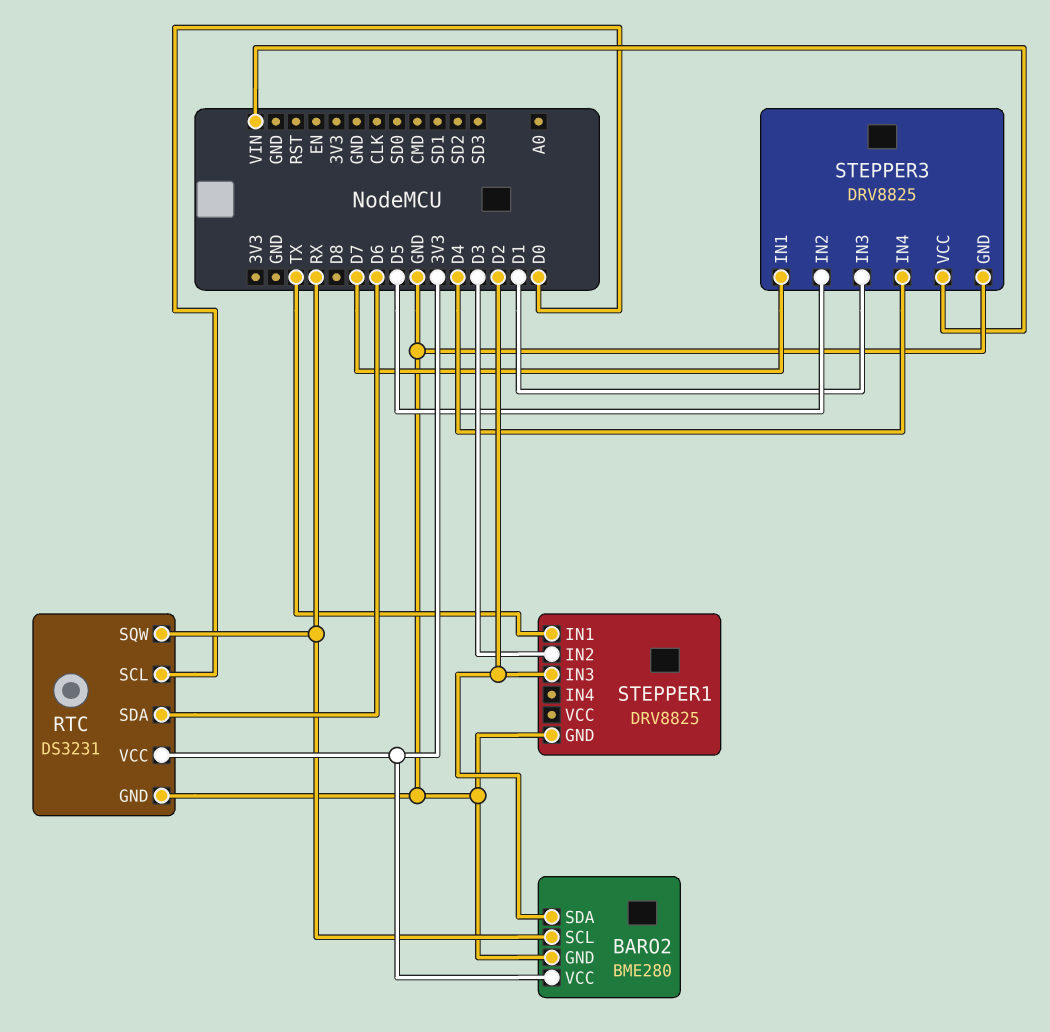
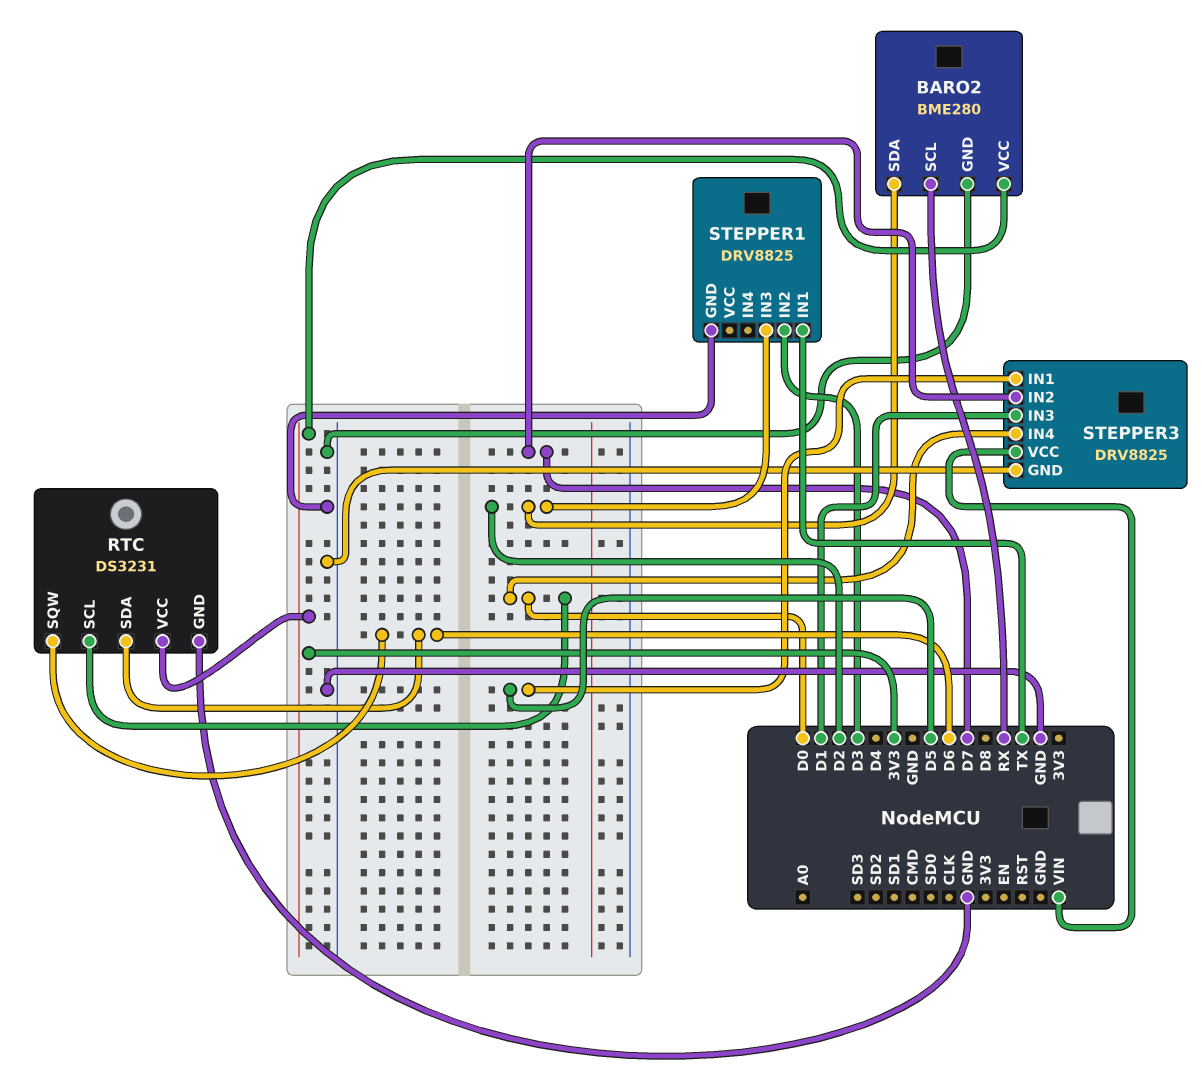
RTC pin SQW: RX -> D6
STEPPER3 pin IN1: D7 -> D5
STEPPER3 pin IN2: D5 -> D7
STEPPER3 pin IN4: D4 -> D0

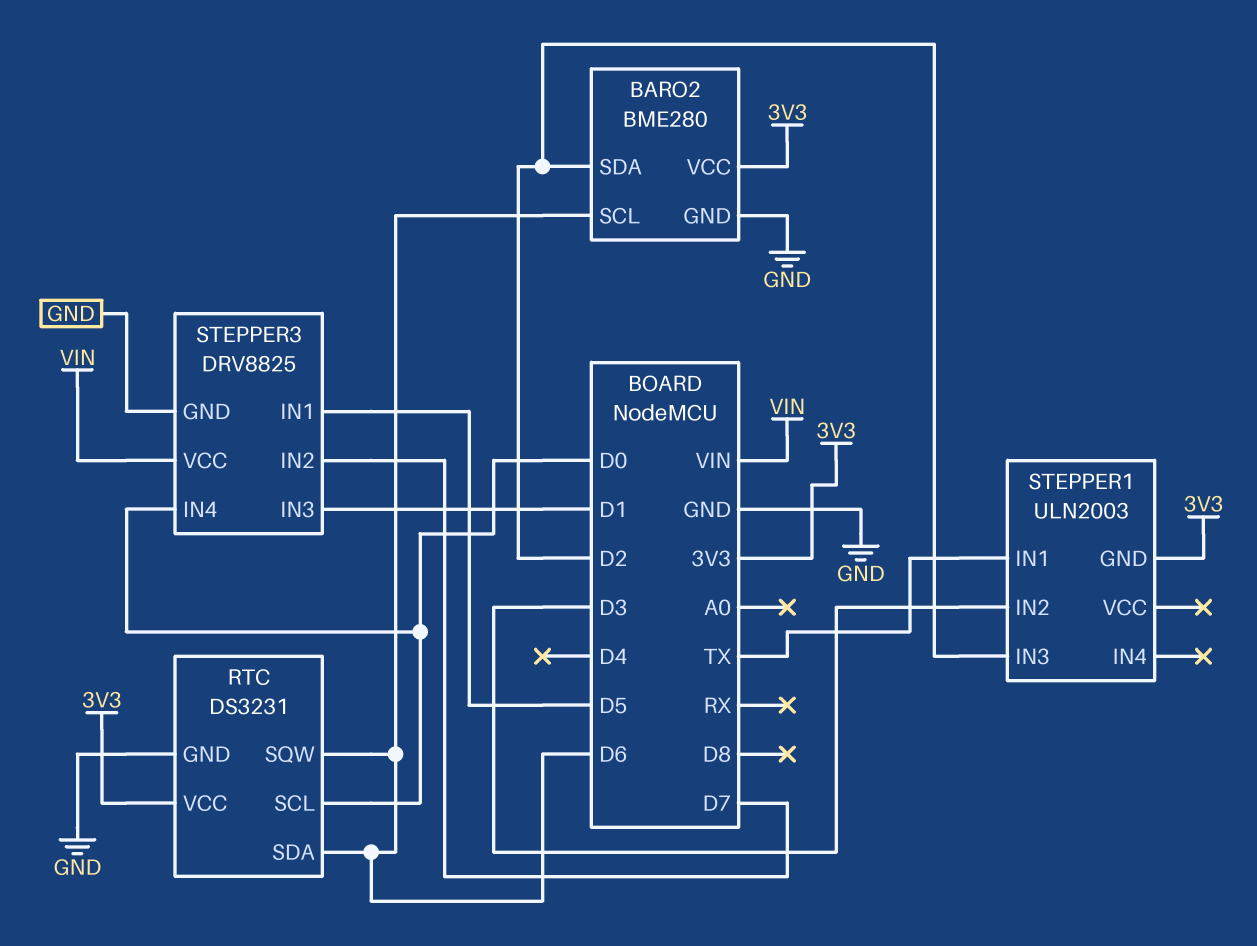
BARO2 pin SCL: RX -> D6
STEPPER1: DRV8825 -> ULN2003
STEPPER1 pin GND: GND -> 3V3

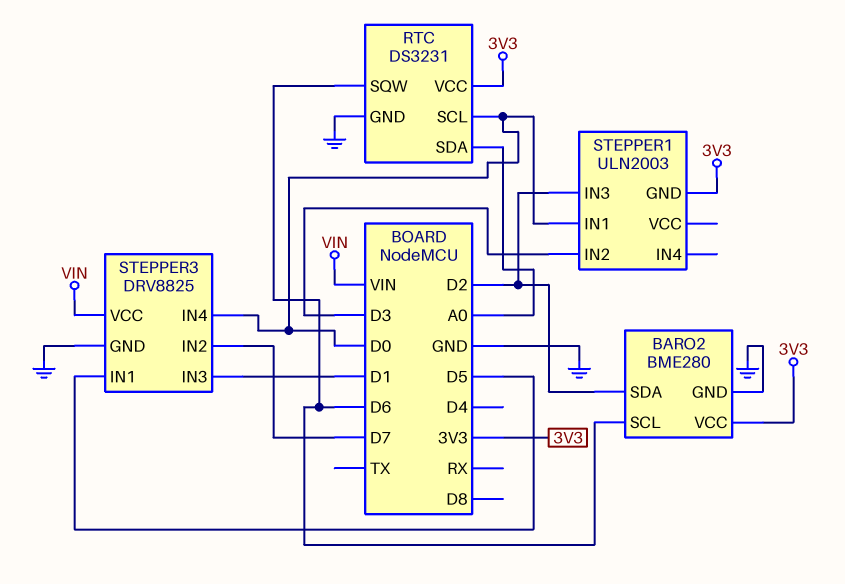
RTC pin SDA: D6 -> A0
STEPPER1 pin IN1: TX -> D0

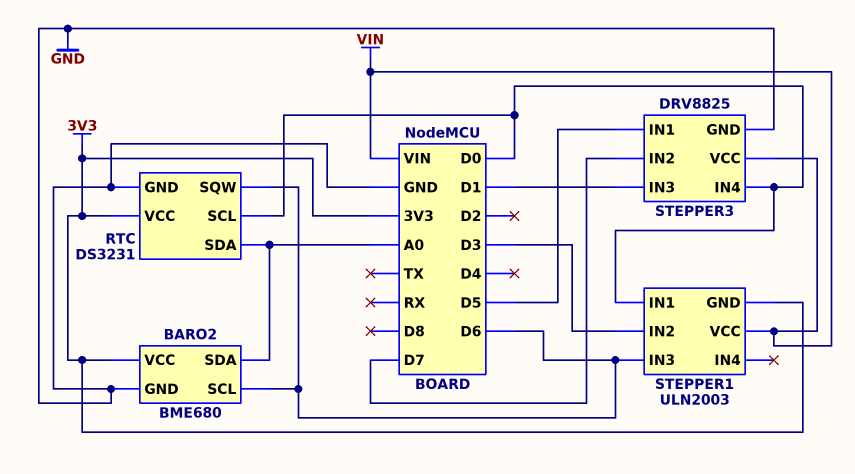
BARO2: BME280 -> BME680
BARO2 pin SDA: D2 -> A0
STEPPER1 pin IN3: D2 -> D6
STEPPER1 pin VCC: none -> VIN

